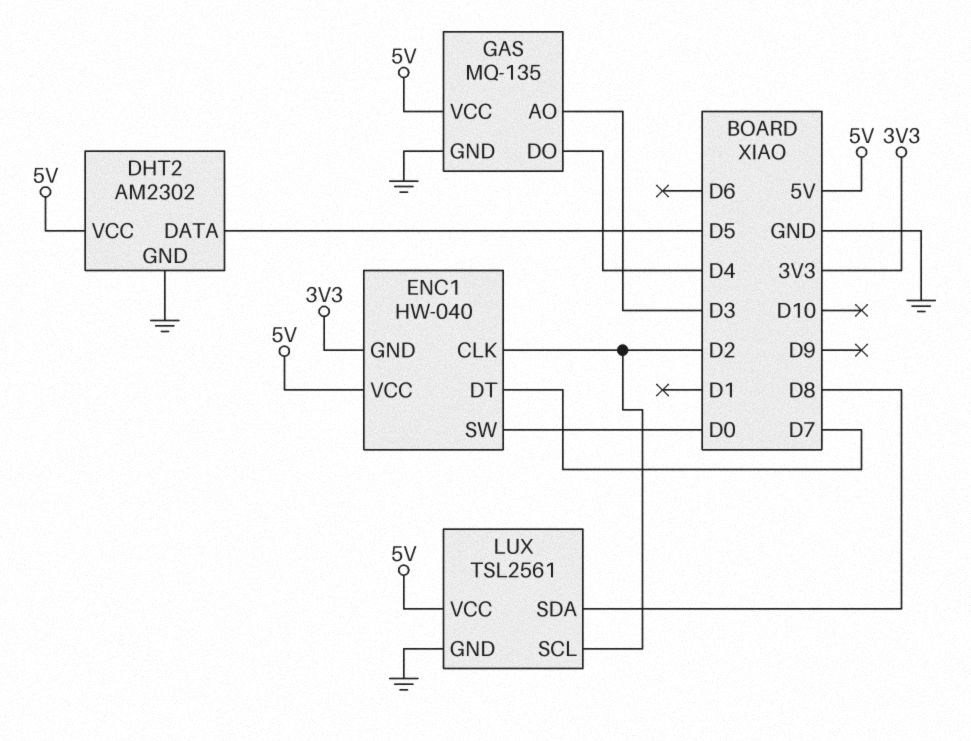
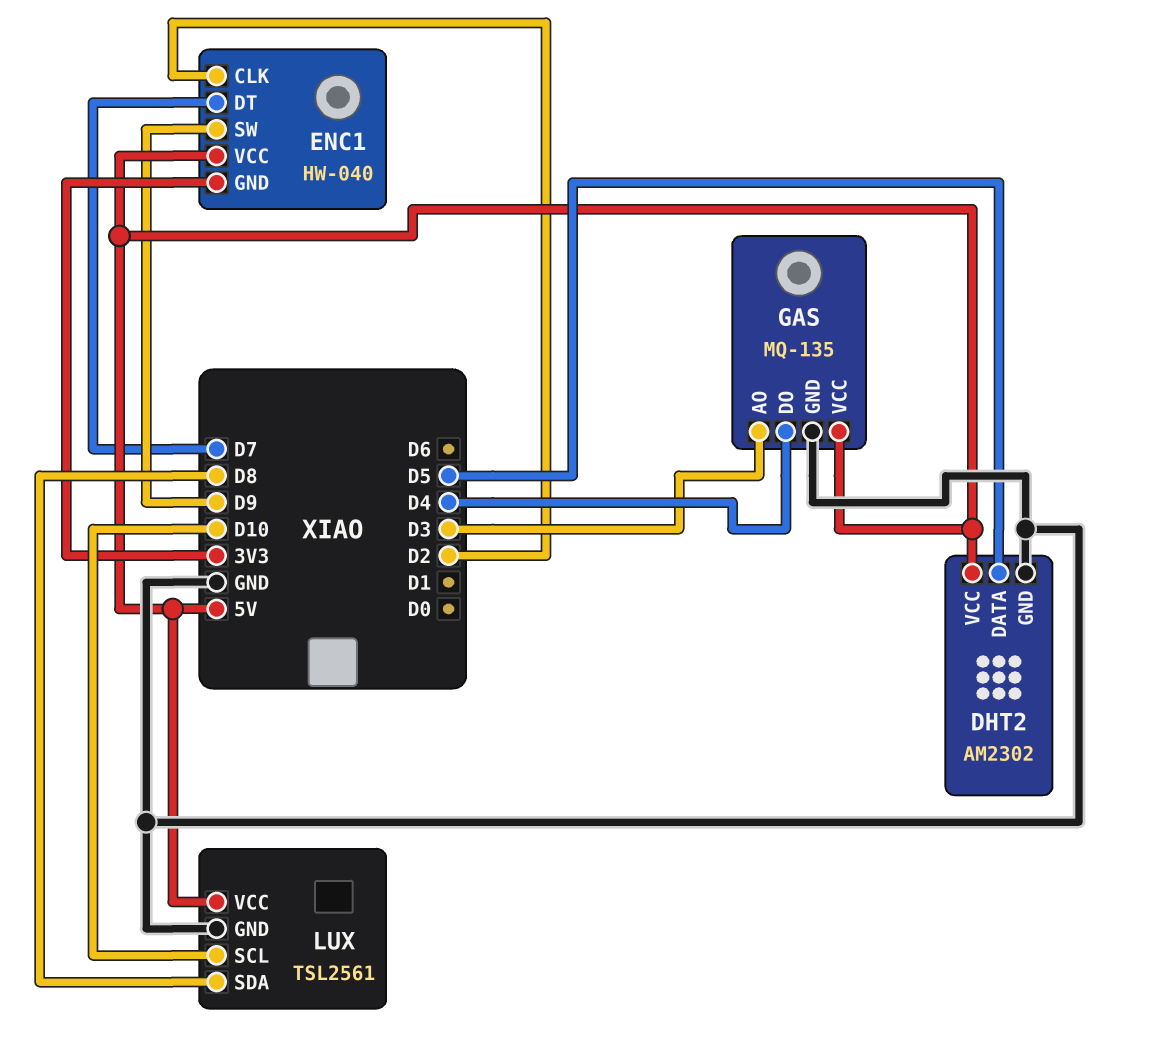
ENC1 pin SW: D0 -> D9
LUX pin SCL: D2 -> D10

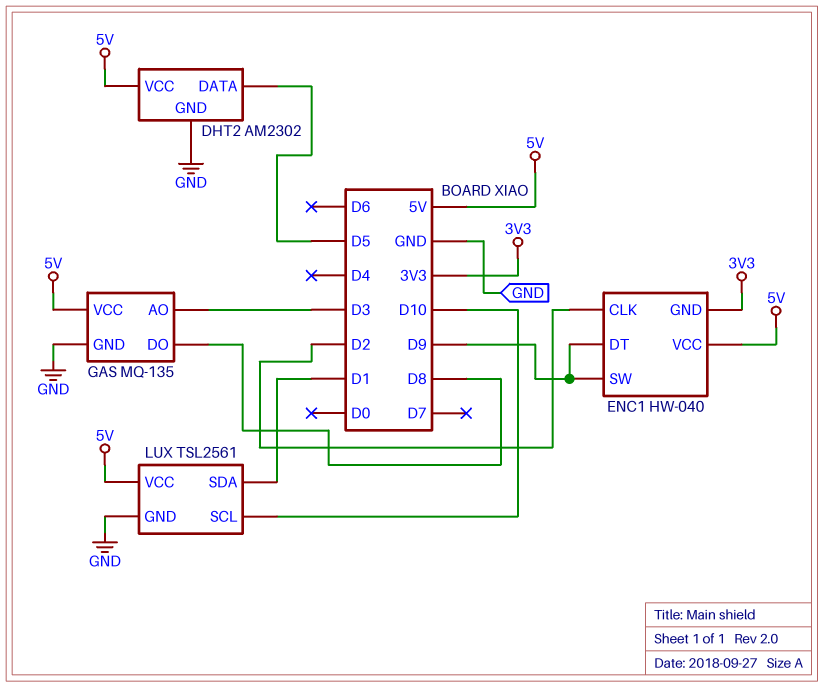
ENC1 pin DT: D7 -> D9
GAS pin DO: D4 -> D8
LUX pin SDA: D8 -> D1

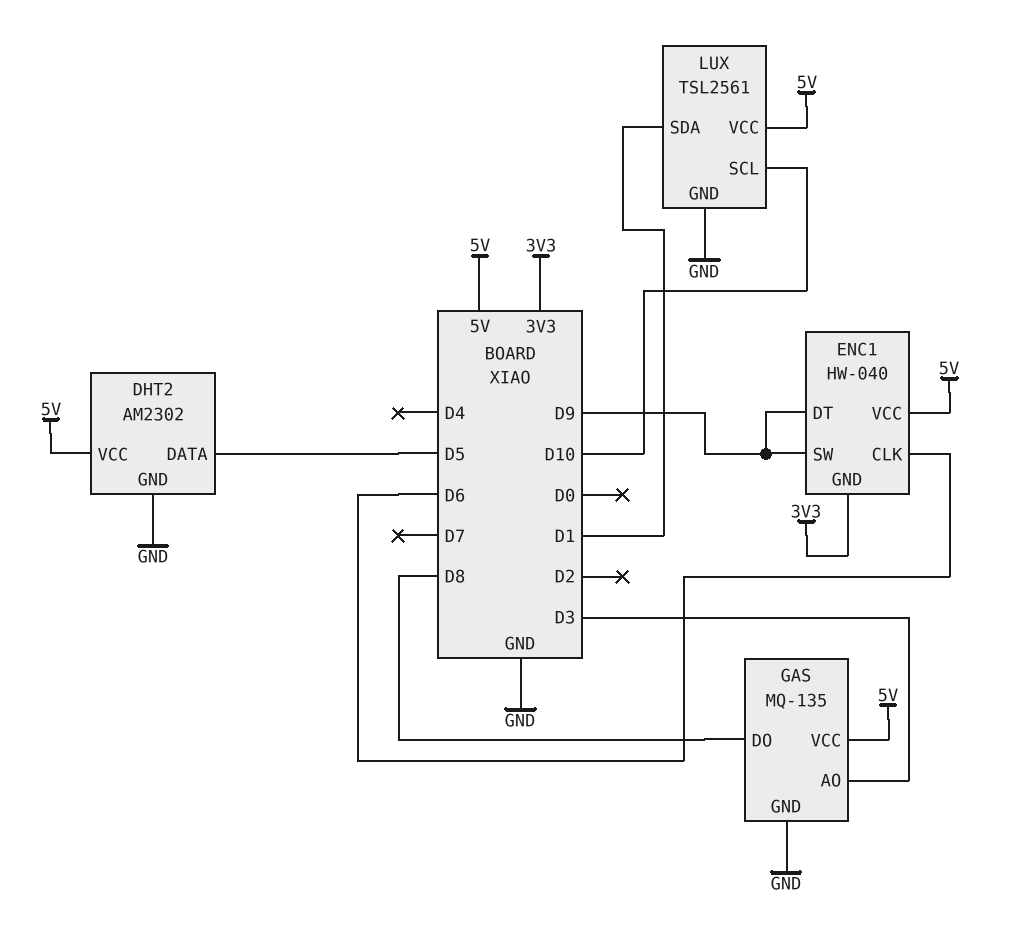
ENC1 pin CLK: D2 -> D6

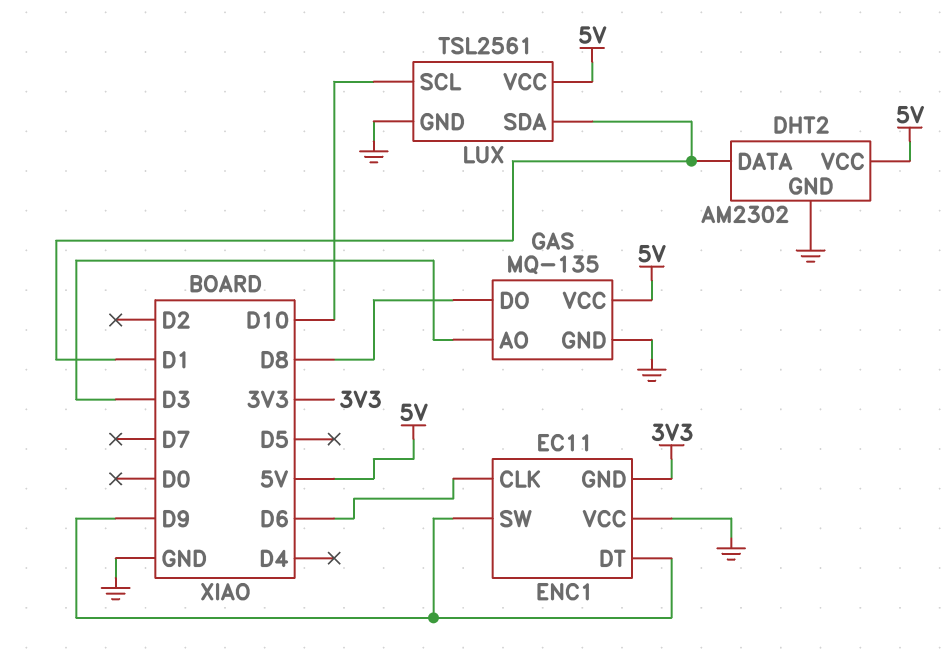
DHT2 pin DATA: D5 -> D1
ENC1: HW-040 -> EC11
ENC1 pin VCC: 5V -> GND

